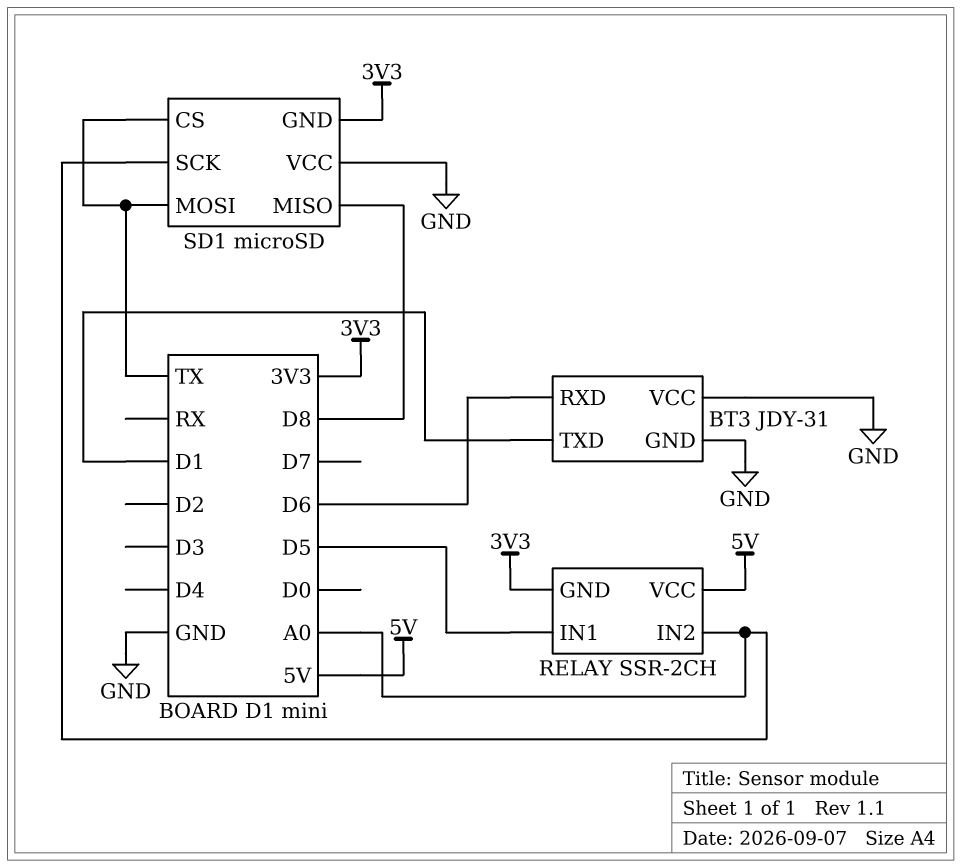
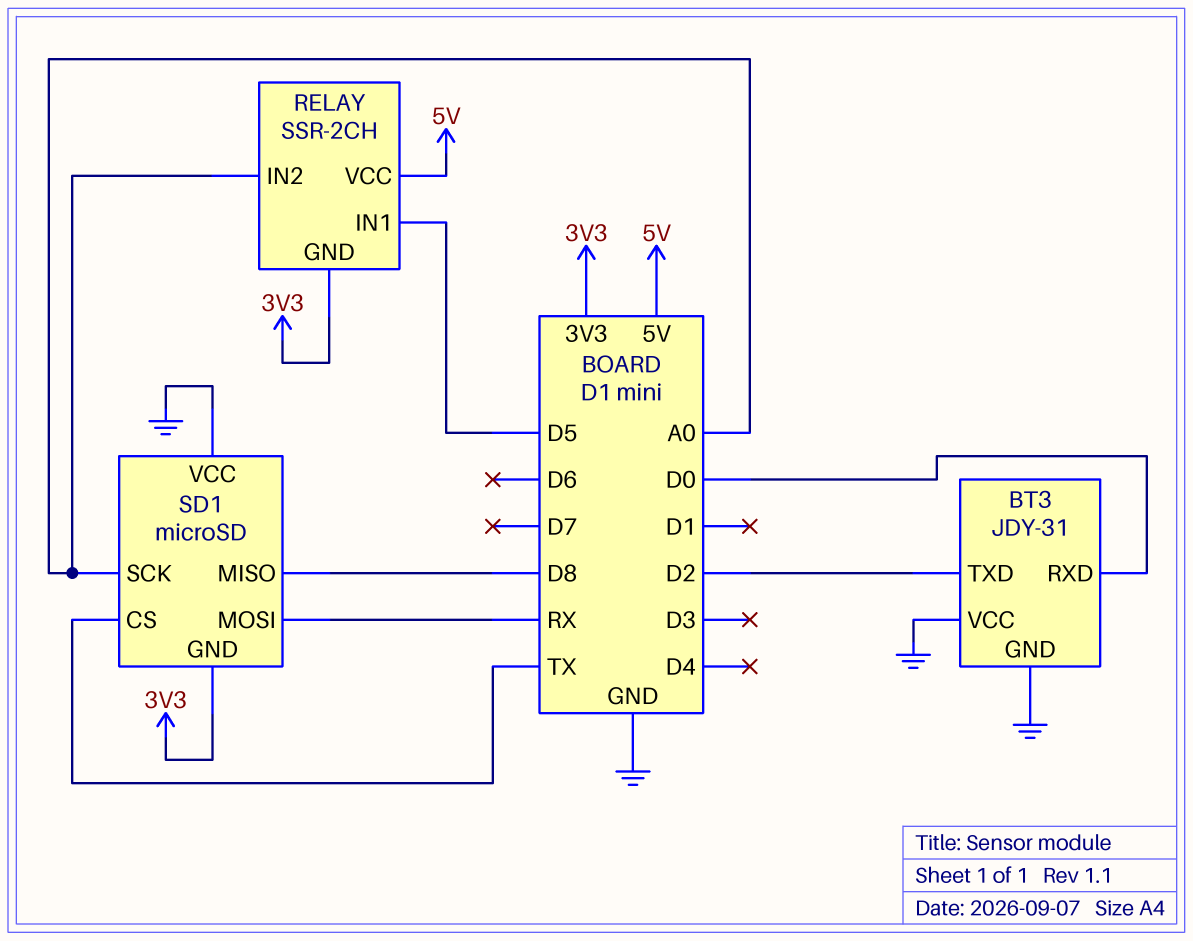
BT3 pin RXD: D6 -> D0
BT3 pin TXD: D1 -> D2
SD1 pin MOSI: TX -> RX

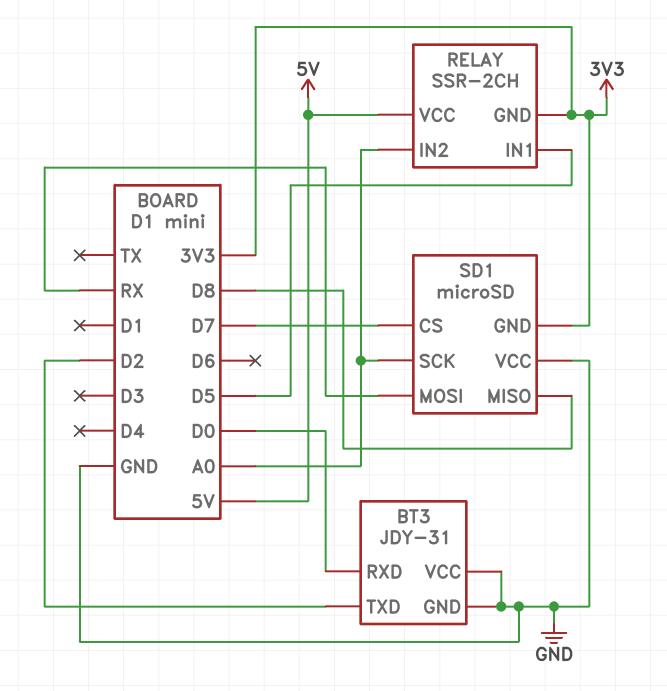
SD1 pin CS: TX -> D7

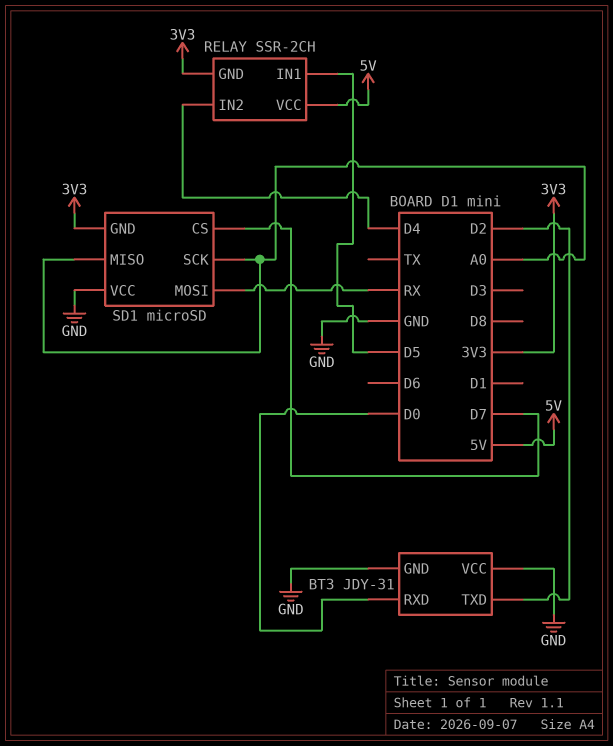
RELAY pin IN2: A0 -> D4
SD1 pin MISO: D8 -> A0

